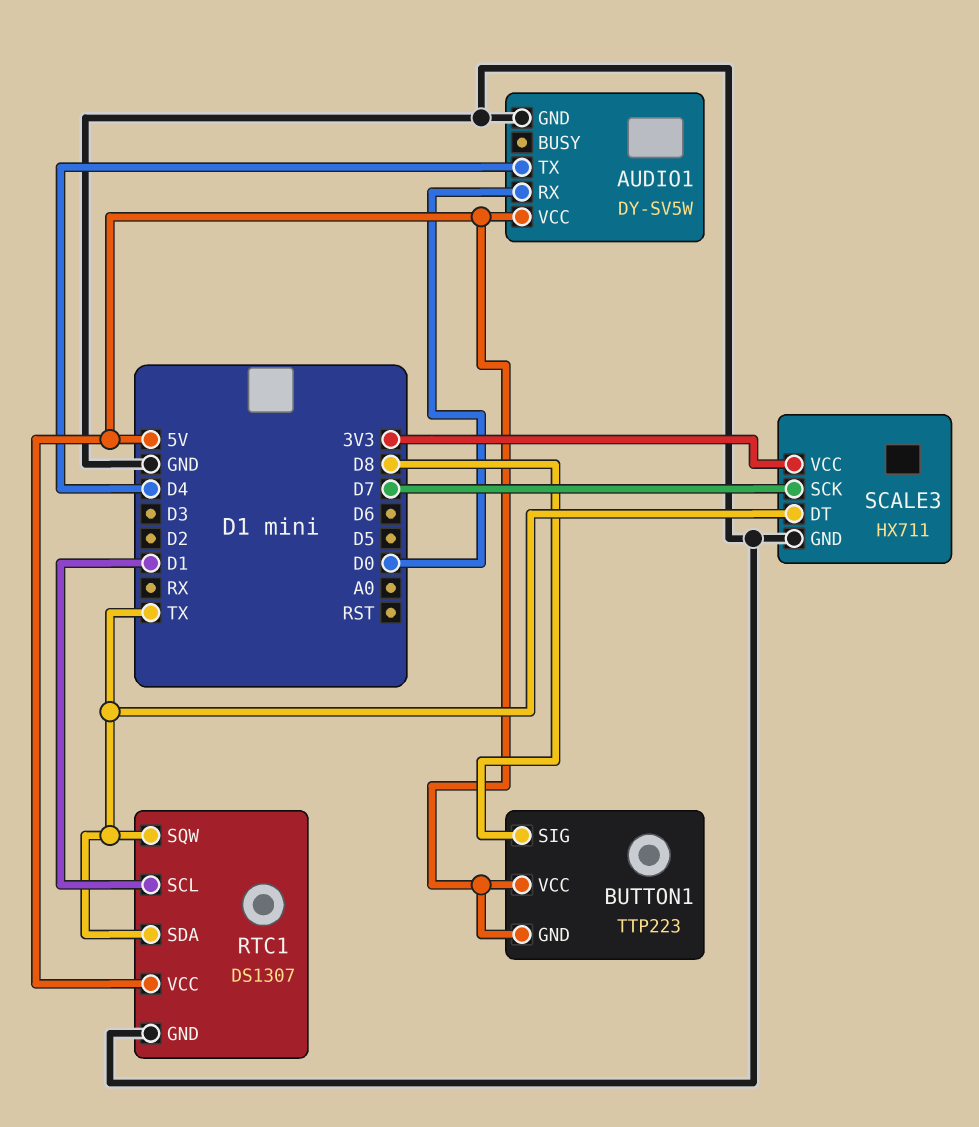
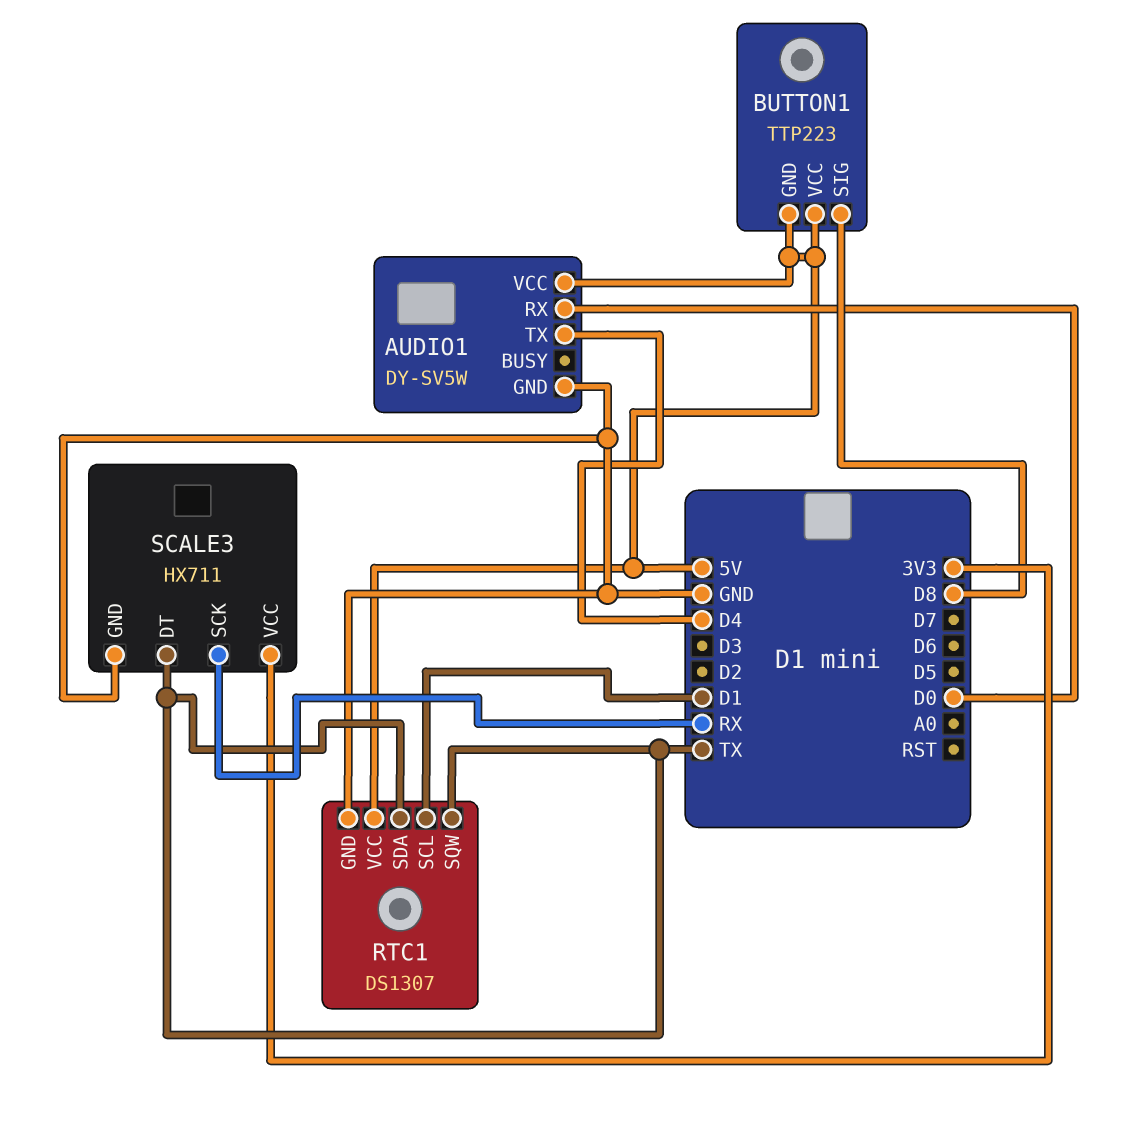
SCALE3 pin SCK: D7 -> RX

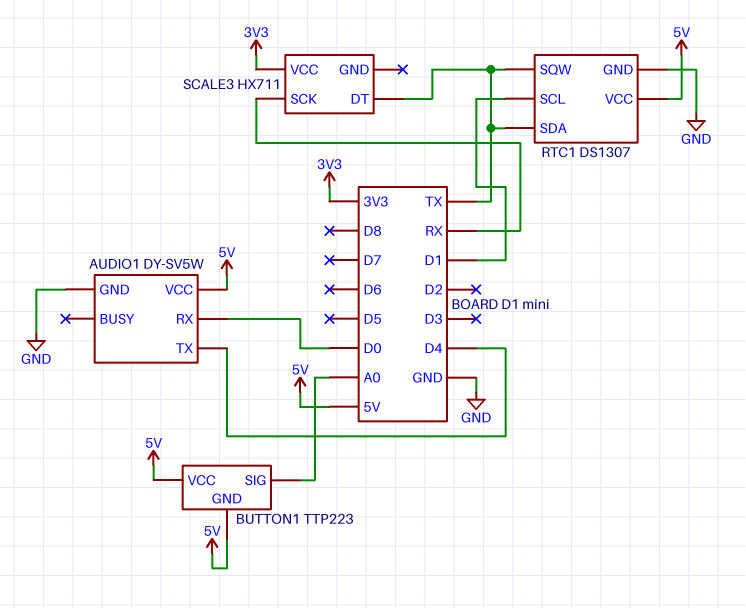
BUTTON1 pin SIG: D8 -> A0
SCALE3 pin GND: GND -> none

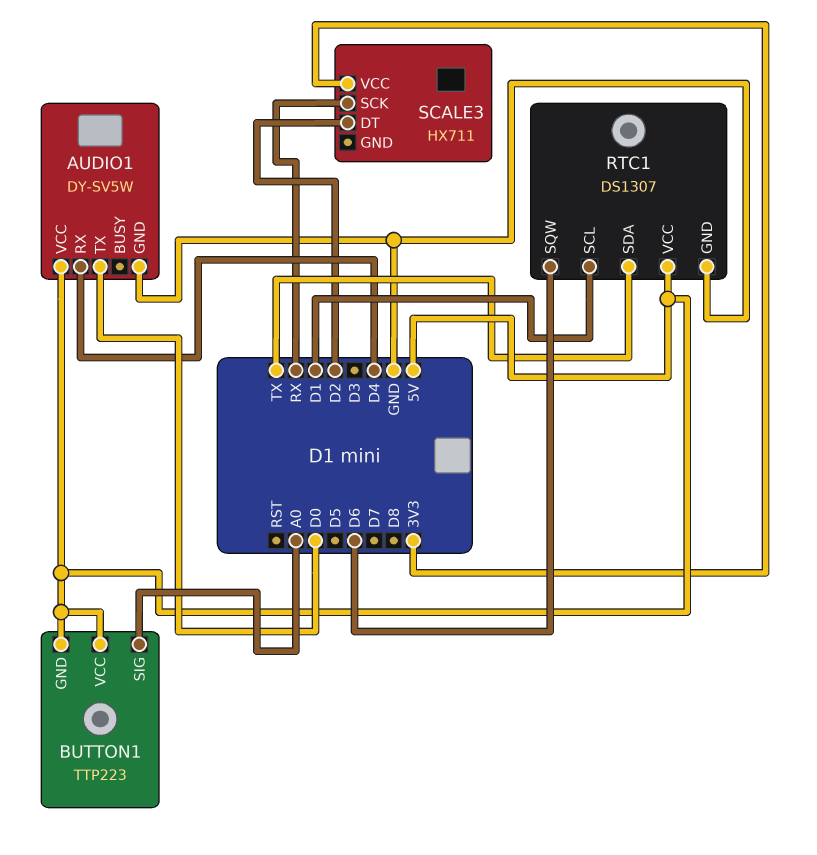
AUDIO1 pin RX: D0 -> D4
AUDIO1 pin TX: D4 -> D0
RTC1 pin SQW: TX -> D6
SCALE3 pin DT: TX -> D2

